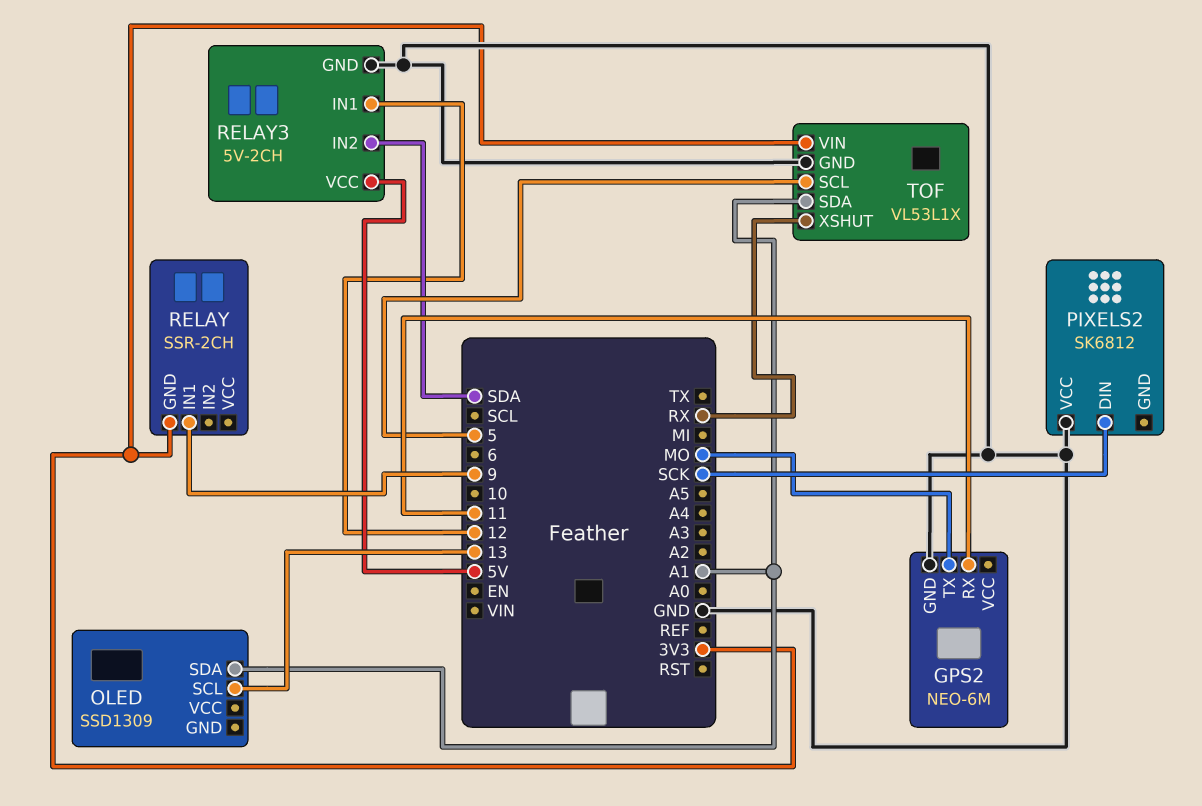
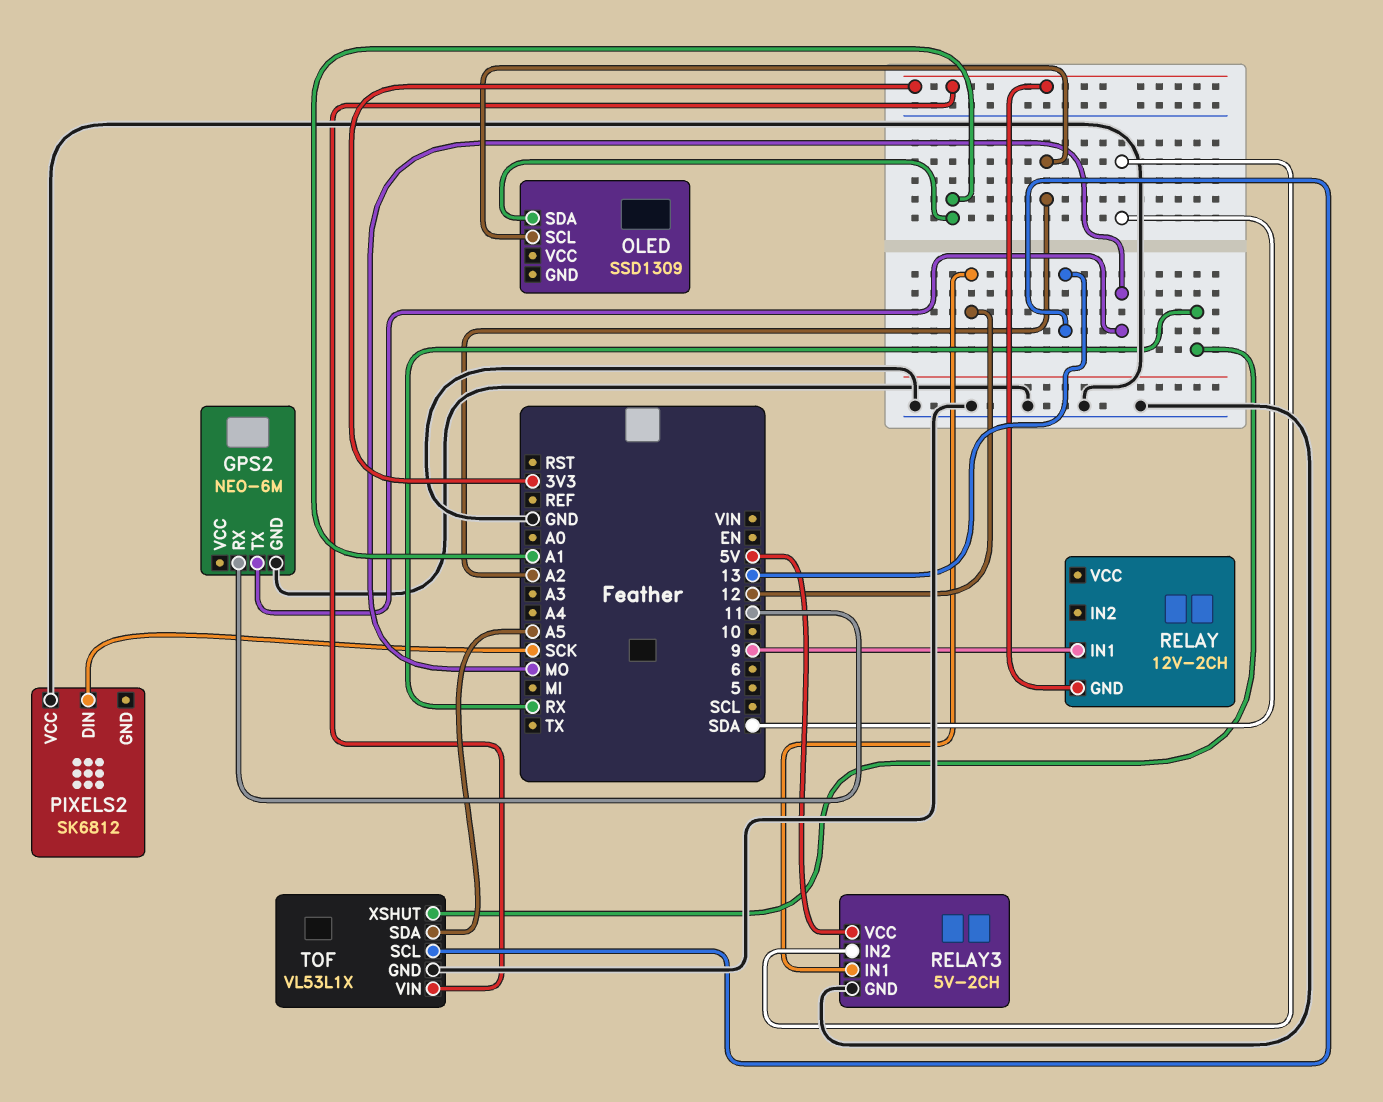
OLED pin SCL: 13 -> A2
RELAY: SSR-2CH -> 12V-2CH
TOF pin SCL: 5 -> 13
TOF pin SDA: A1 -> A5

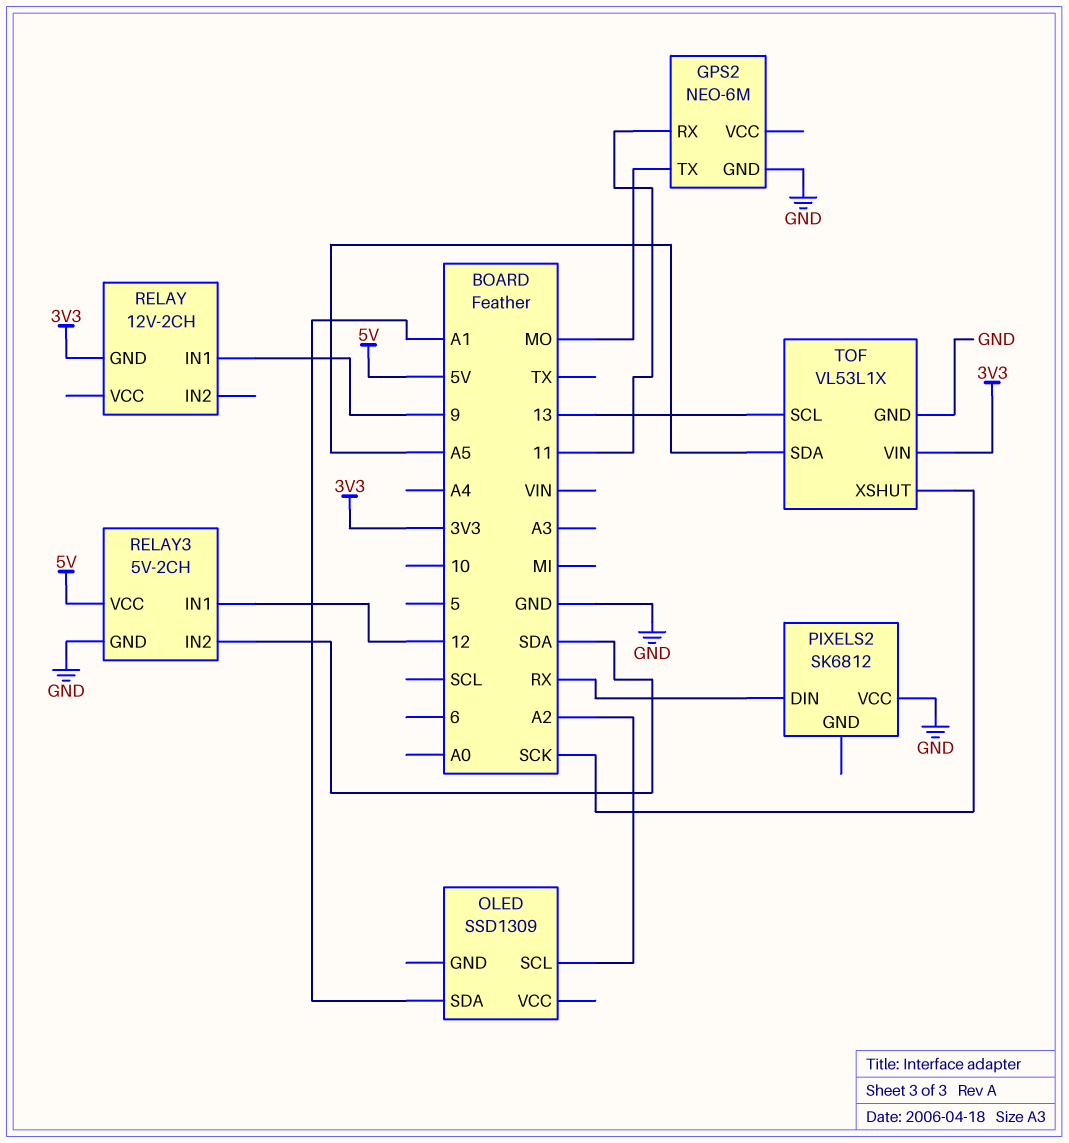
PIXELS2 pin DIN: SCK -> RX
TOF pin XSHUT: RX -> SCK

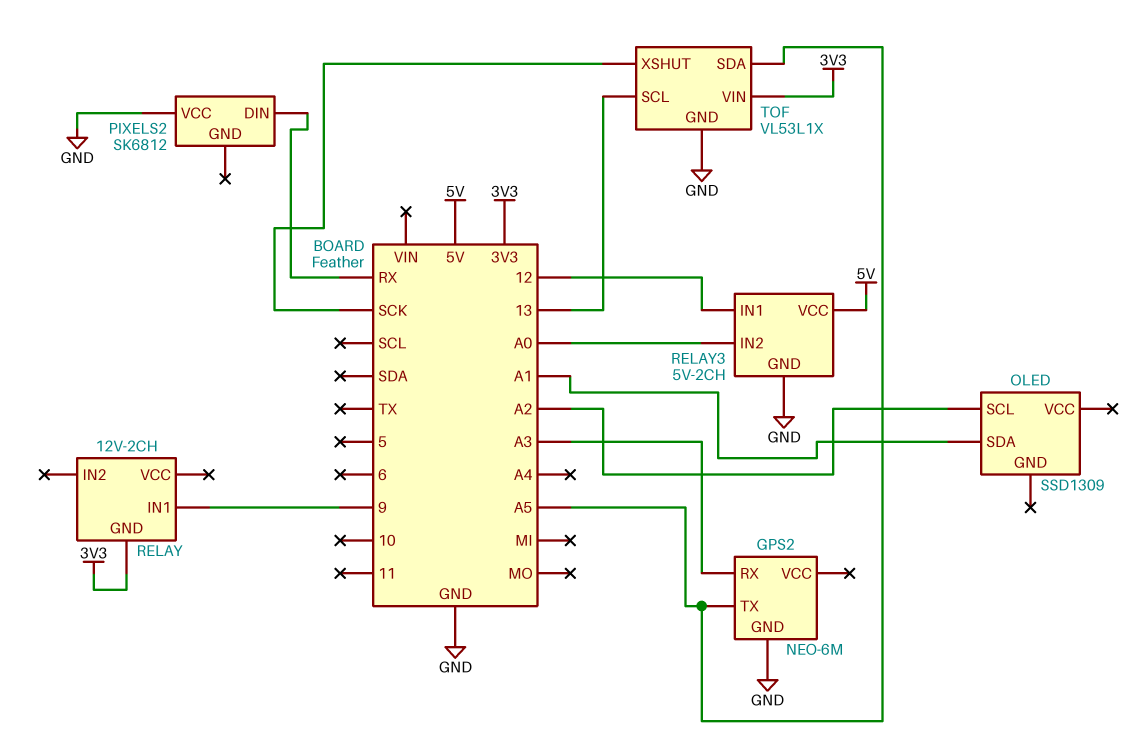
GPS2 pin RX: 11 -> A3
GPS2 pin TX: MO -> A5
RELAY3 pin IN2: SDA -> A0

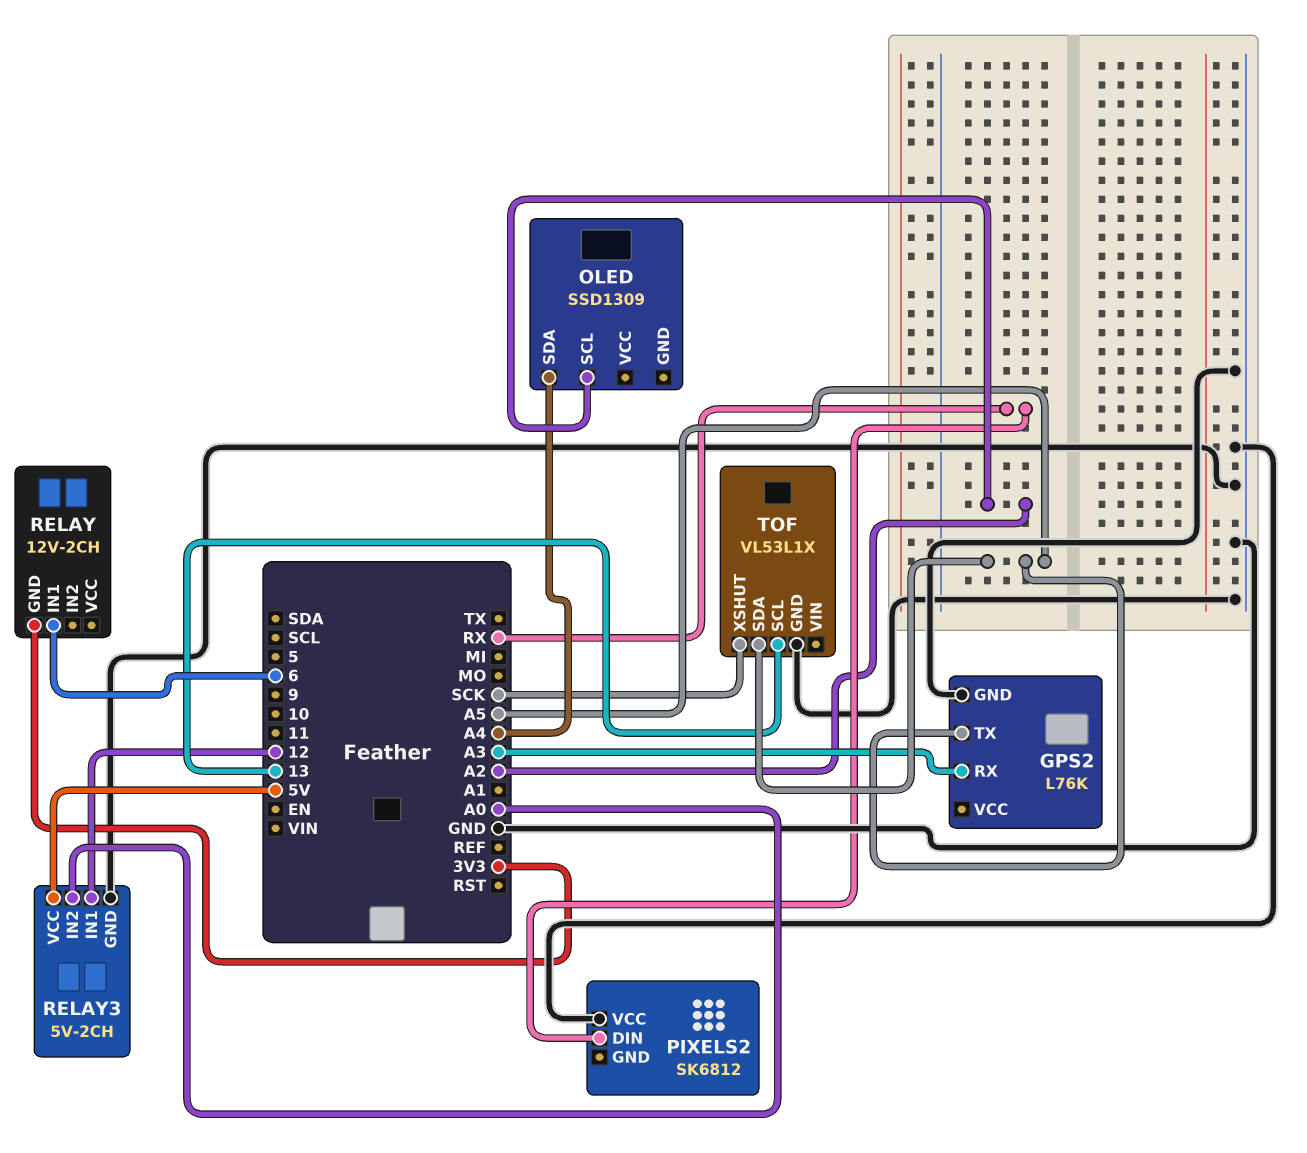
GPS2: NEO-6M -> L76K
OLED pin SDA: A1 -> A4
RELAY pin IN1: 9 -> 6
TOF pin VIN: 3V3 -> none

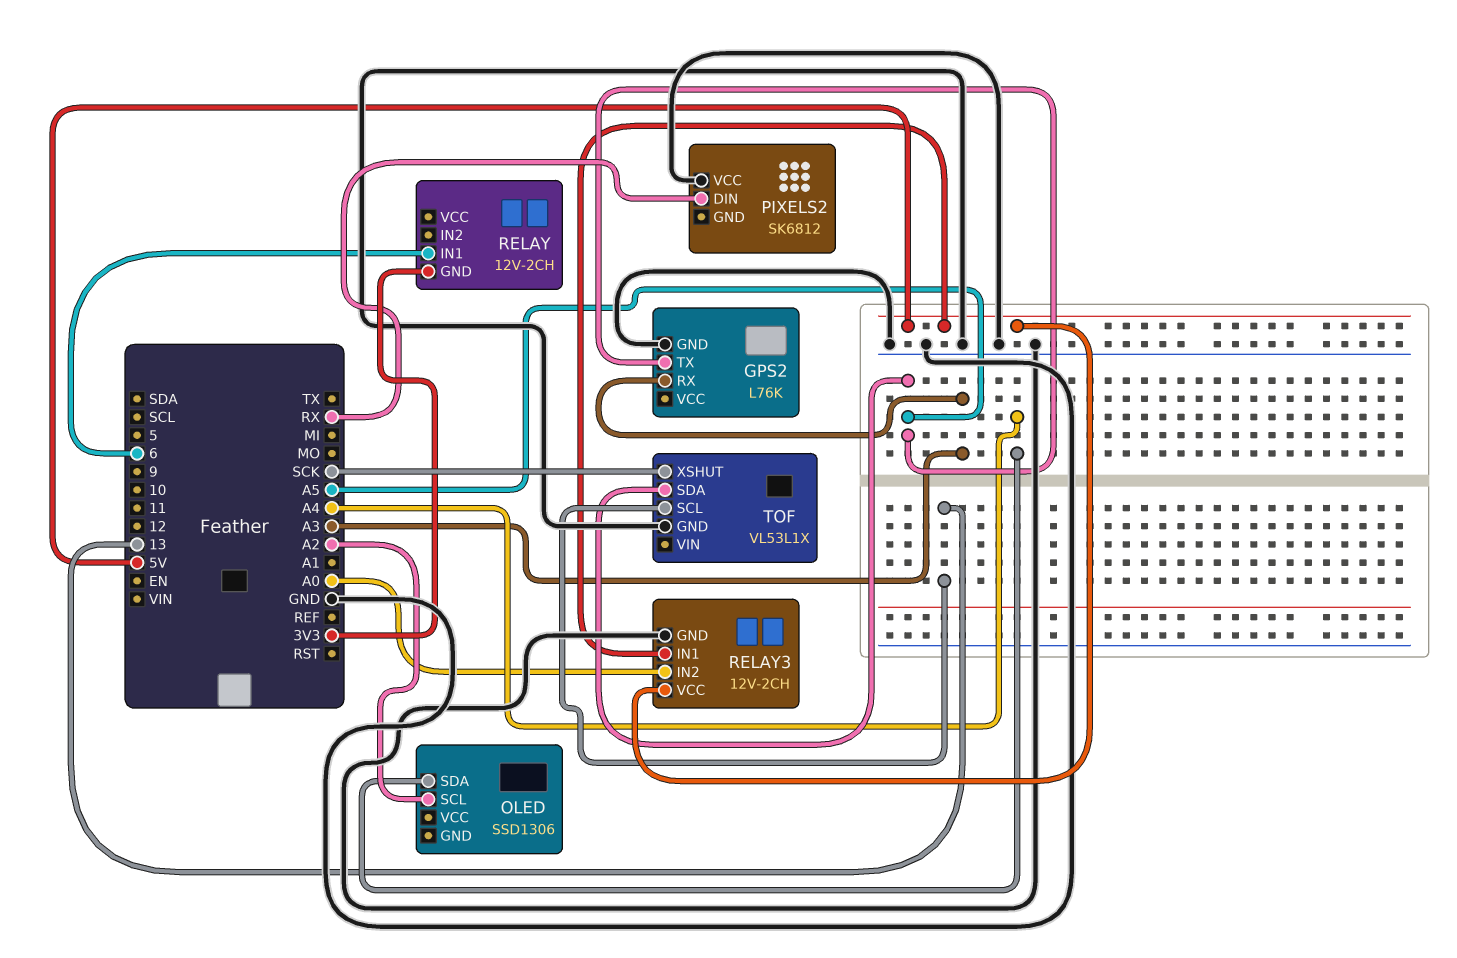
OLED: SSD1309 -> SSD1306
RELAY3: 5V-2CH -> 12V-2CH
RELAY3 pin IN1: 12 -> 5V

